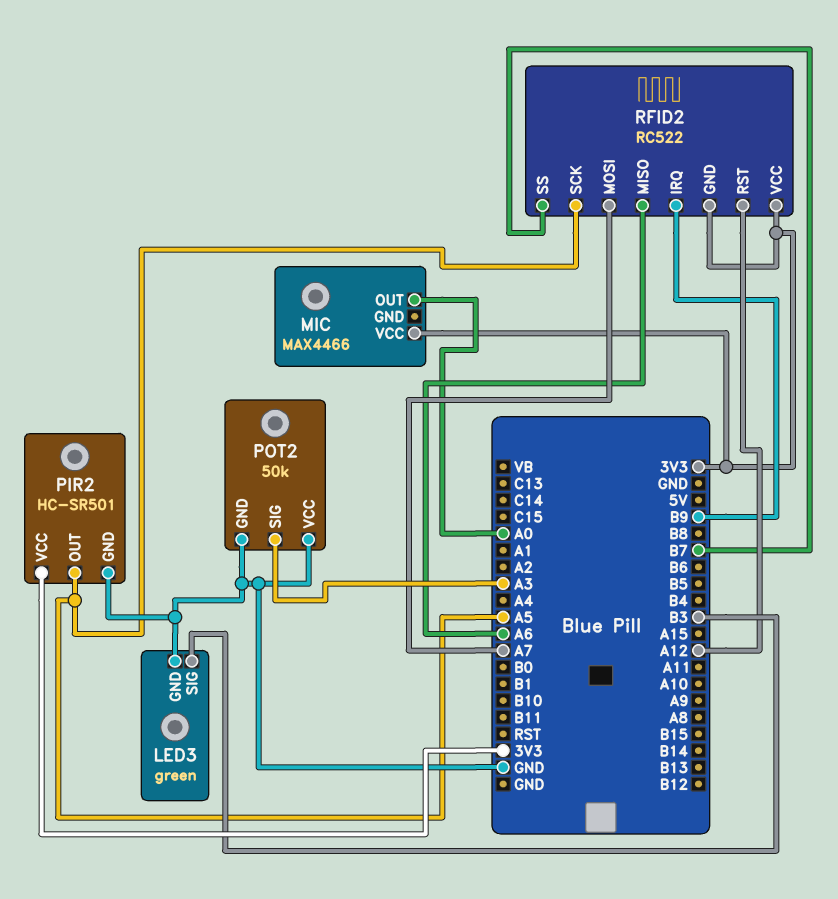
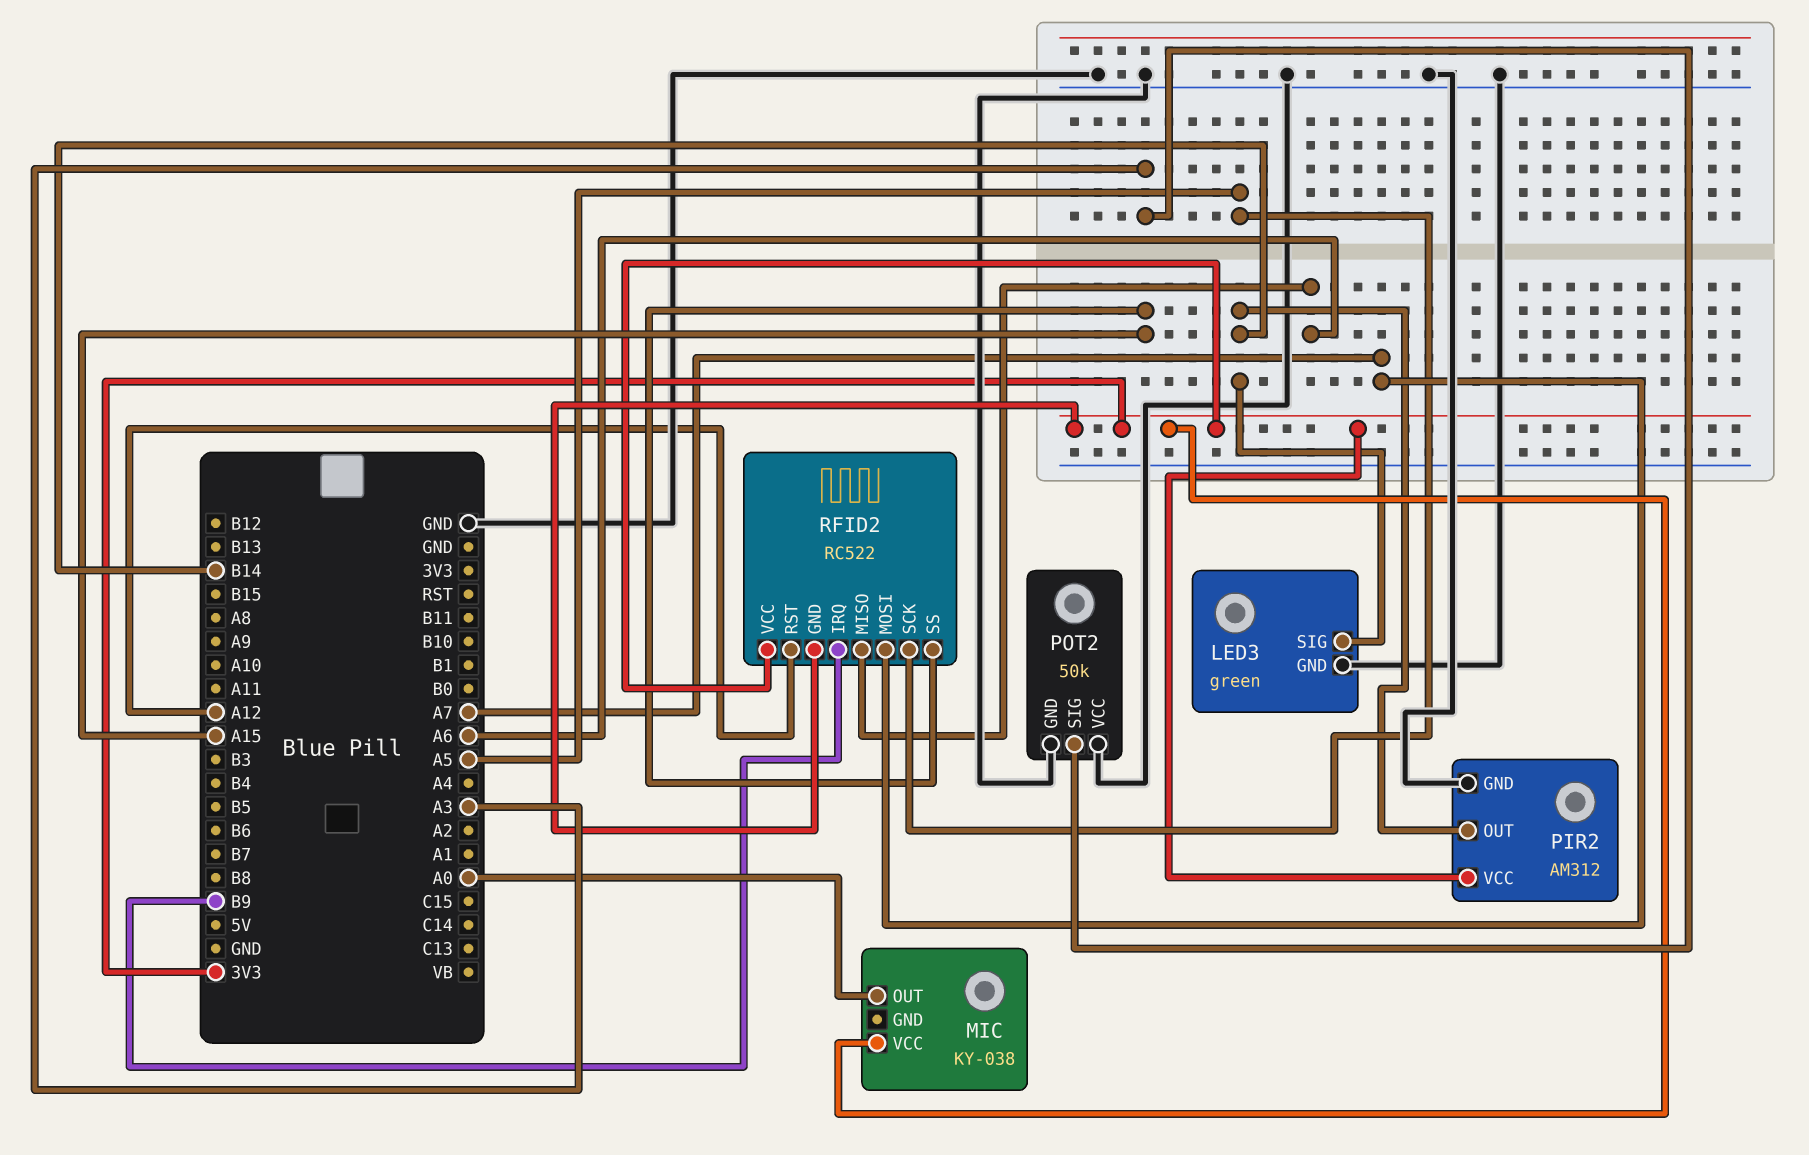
LED3 pin SIG: B3 -> B14
MIC: MAX4466 -> KY-038
PIR2: HC-SR501 -> AM312
PIR2 pin OUT: A5 -> B14
RFID2 pin SS: B7 -> A15

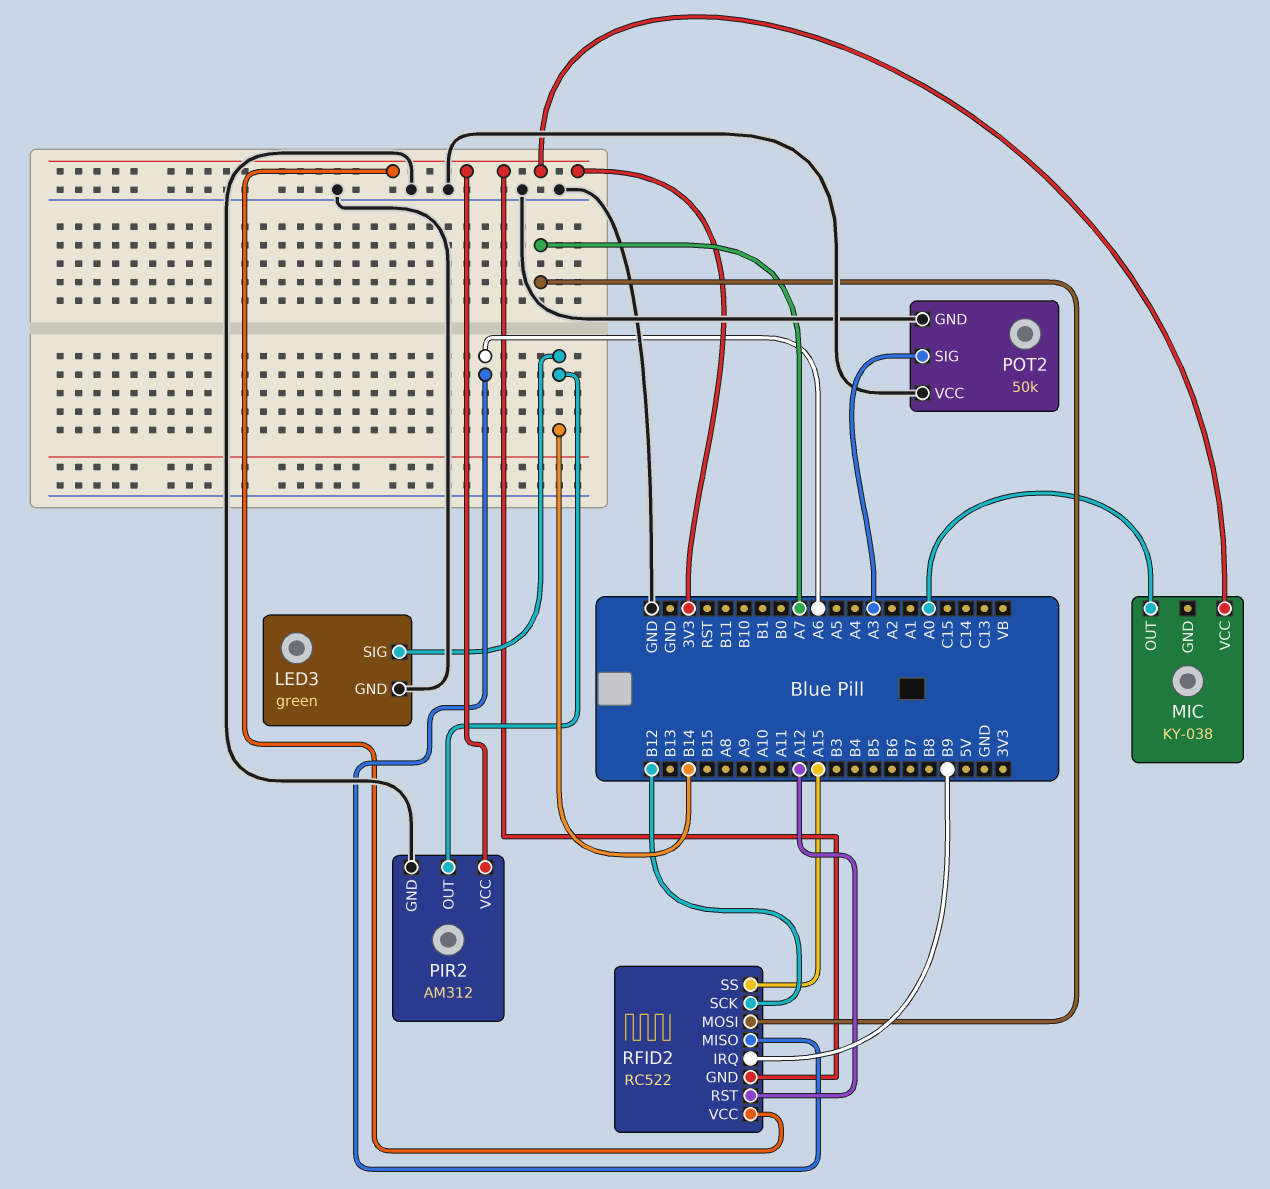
RFID2 pin SCK: A5 -> B12

